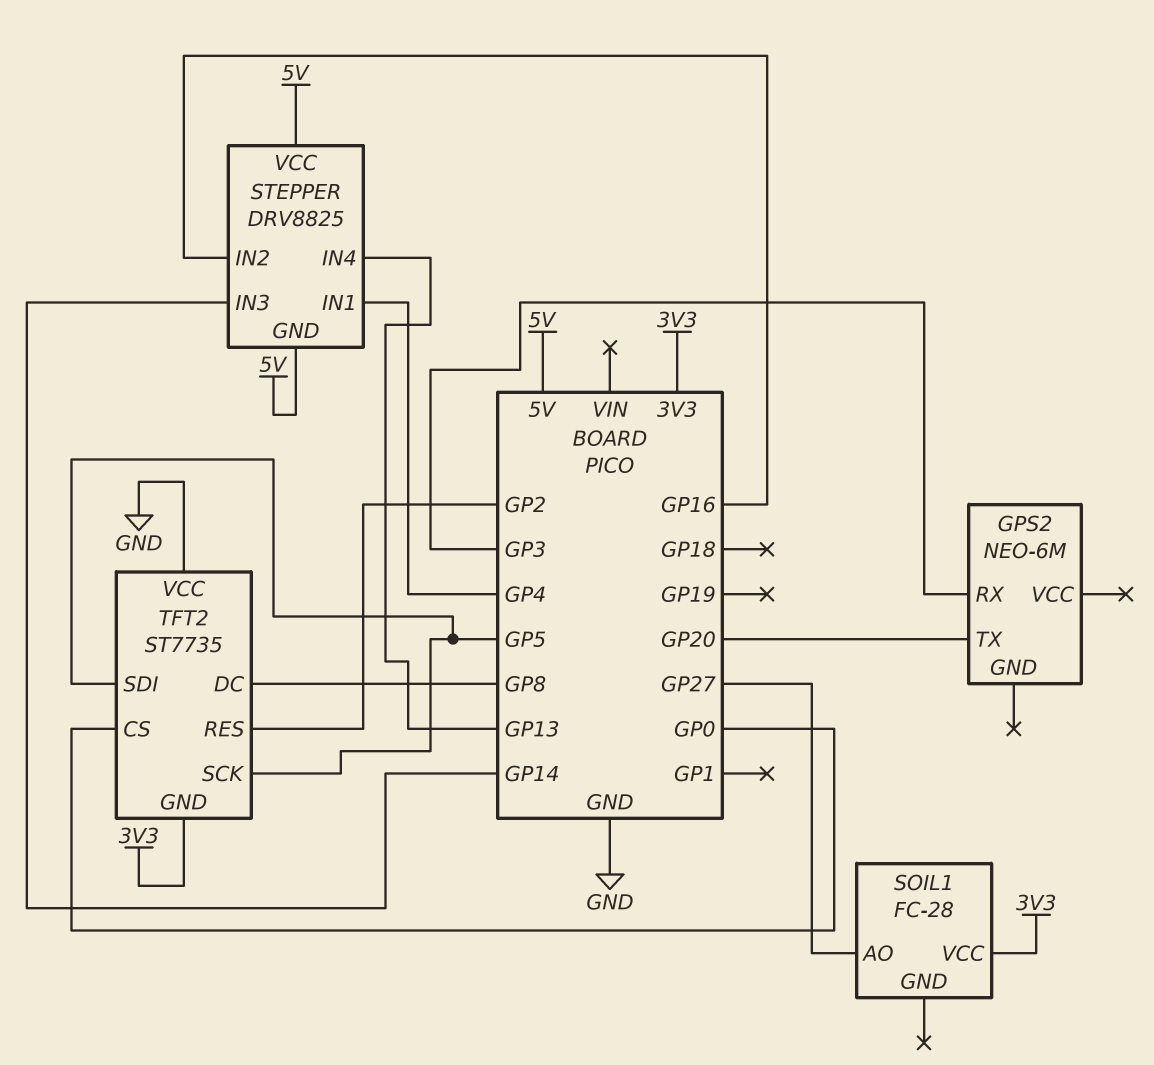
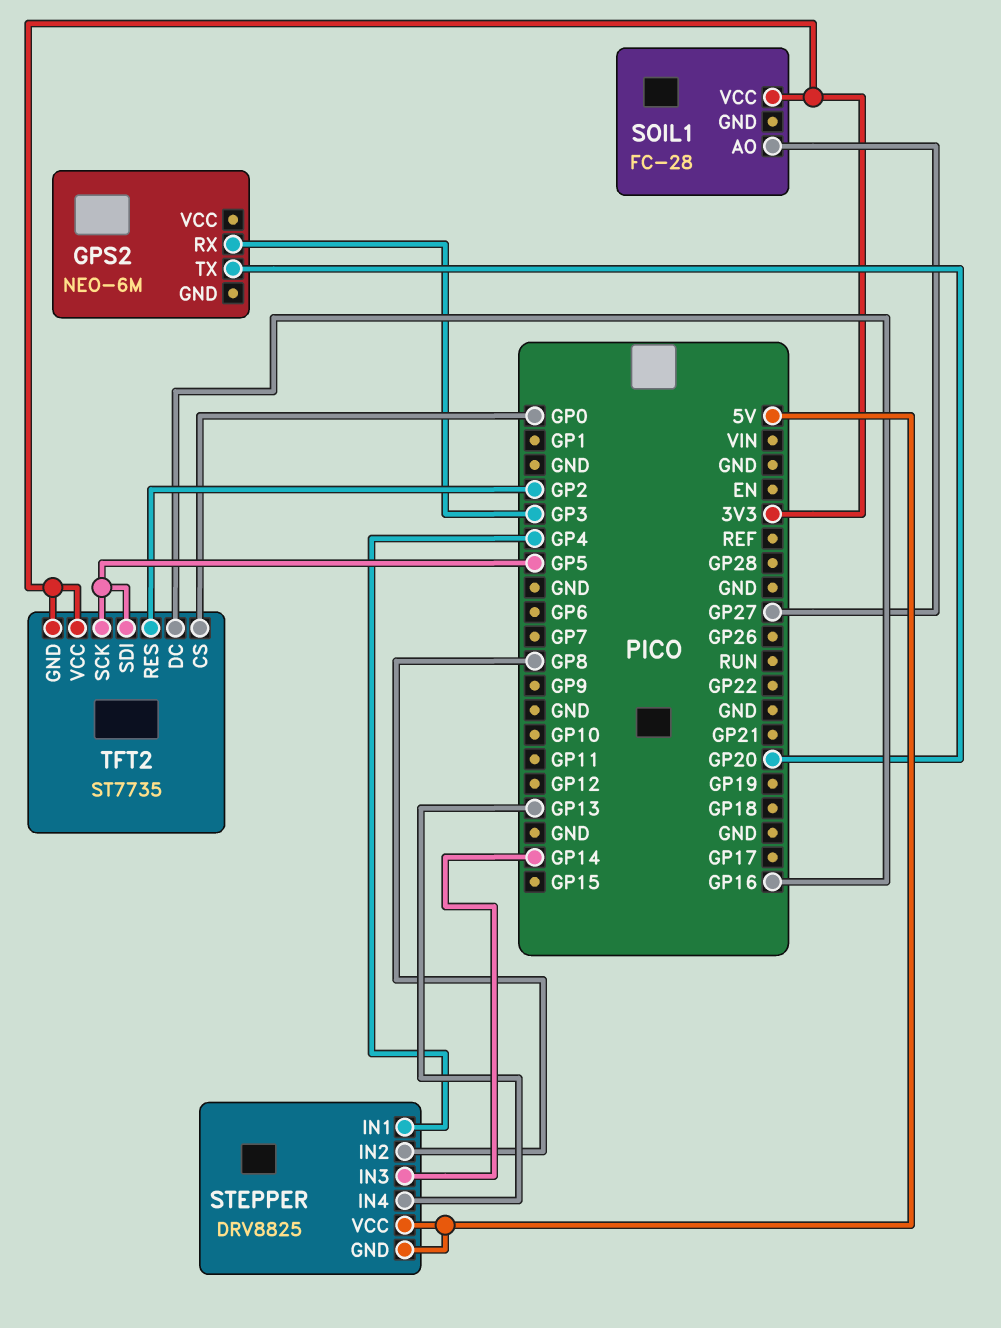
STEPPER pin IN2: GP16 -> GP8
TFT2 pin DC: GP8 -> GP16
TFT2 pin VCC: GND -> 3V3

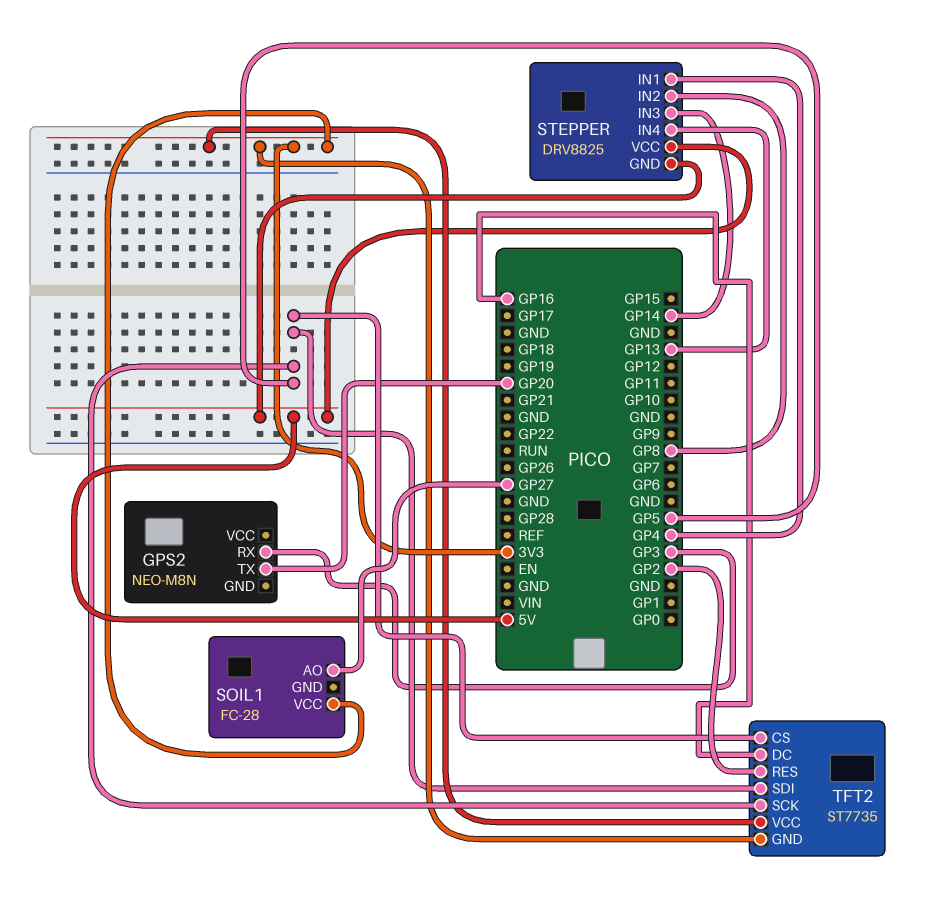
GPS2: NEO-6M -> NEO-M8N
TFT2 pin CS: GP0 -> GP5

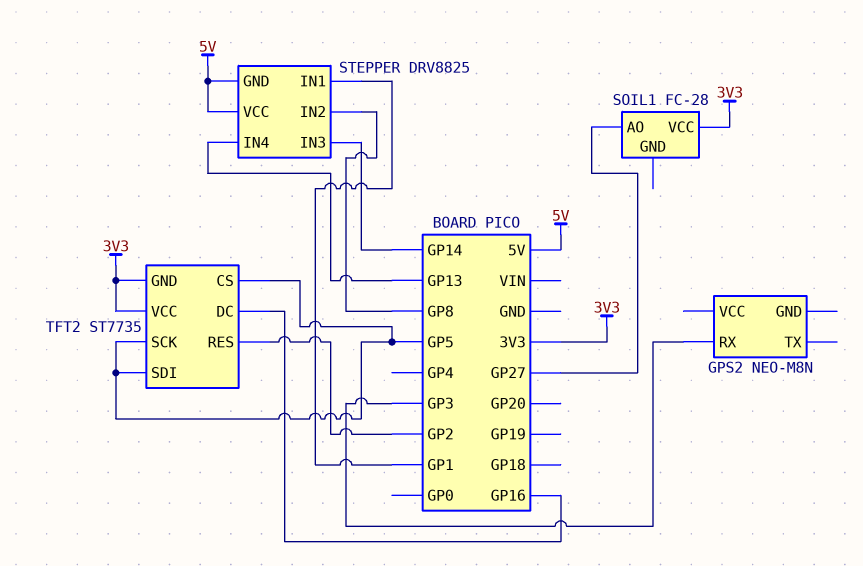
GPS2 pin TX: GP20 -> none
STEPPER pin IN1: GP4 -> GP1

